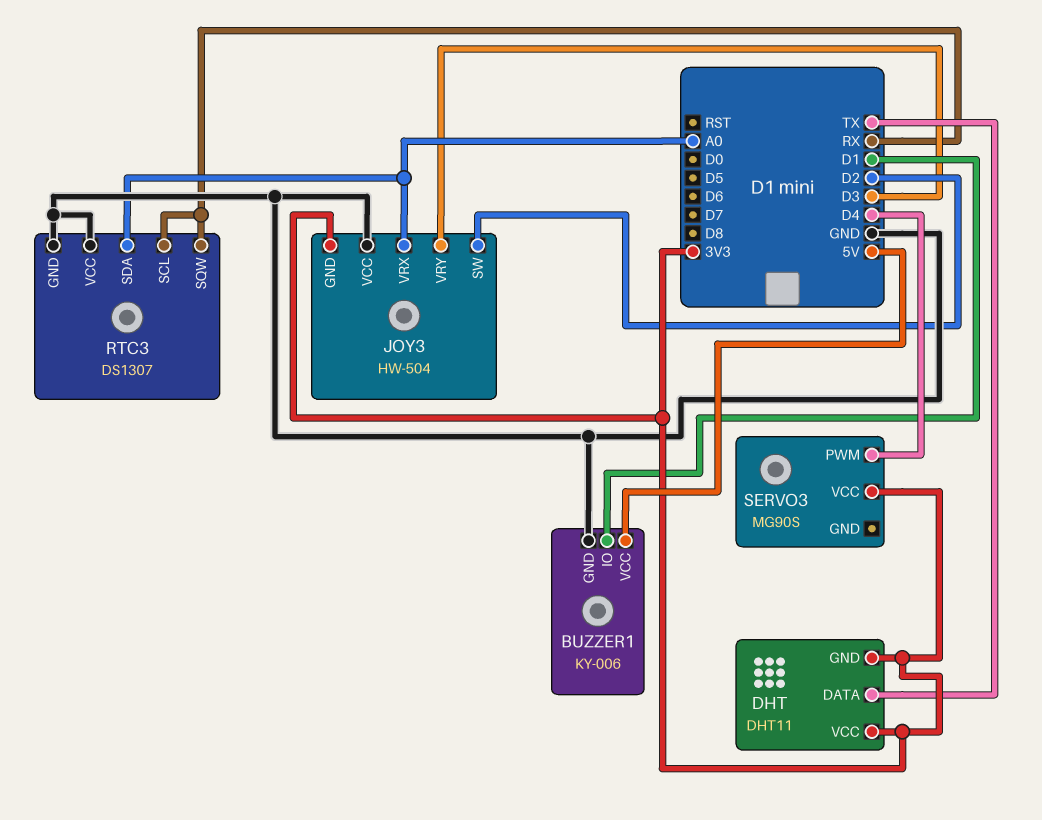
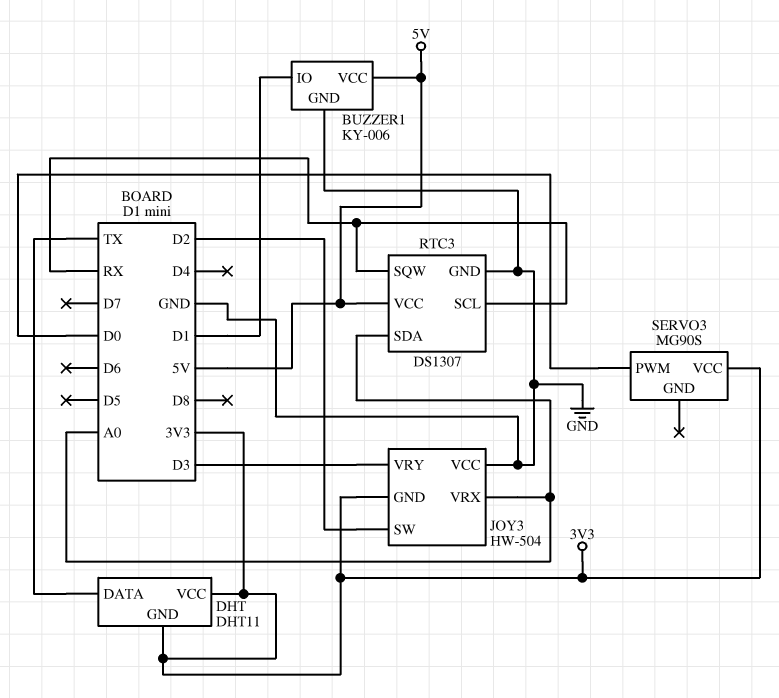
RTC3 pin VCC: GND -> 5V
SERVO3 pin PWM: D4 -> D0

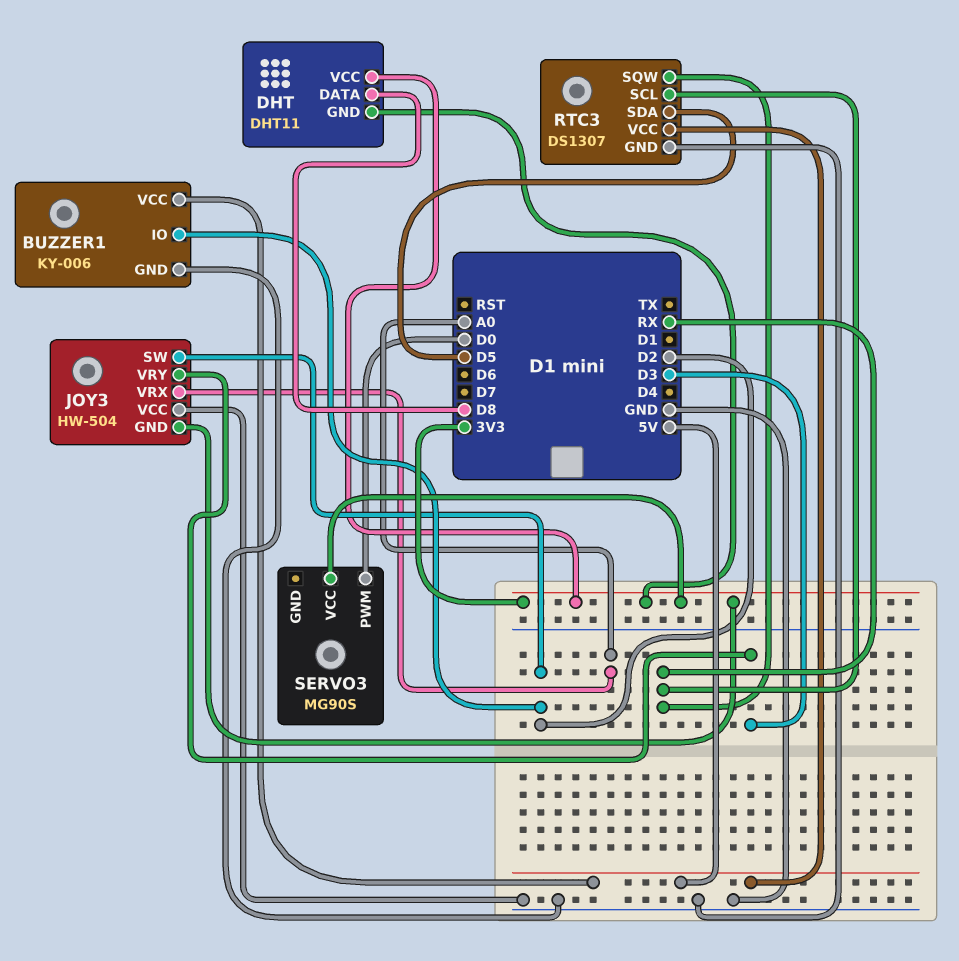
BUZZER1 pin IO: D1 -> D2
DHT pin DATA: TX -> D8
RTC3 pin SDA: A0 -> D5

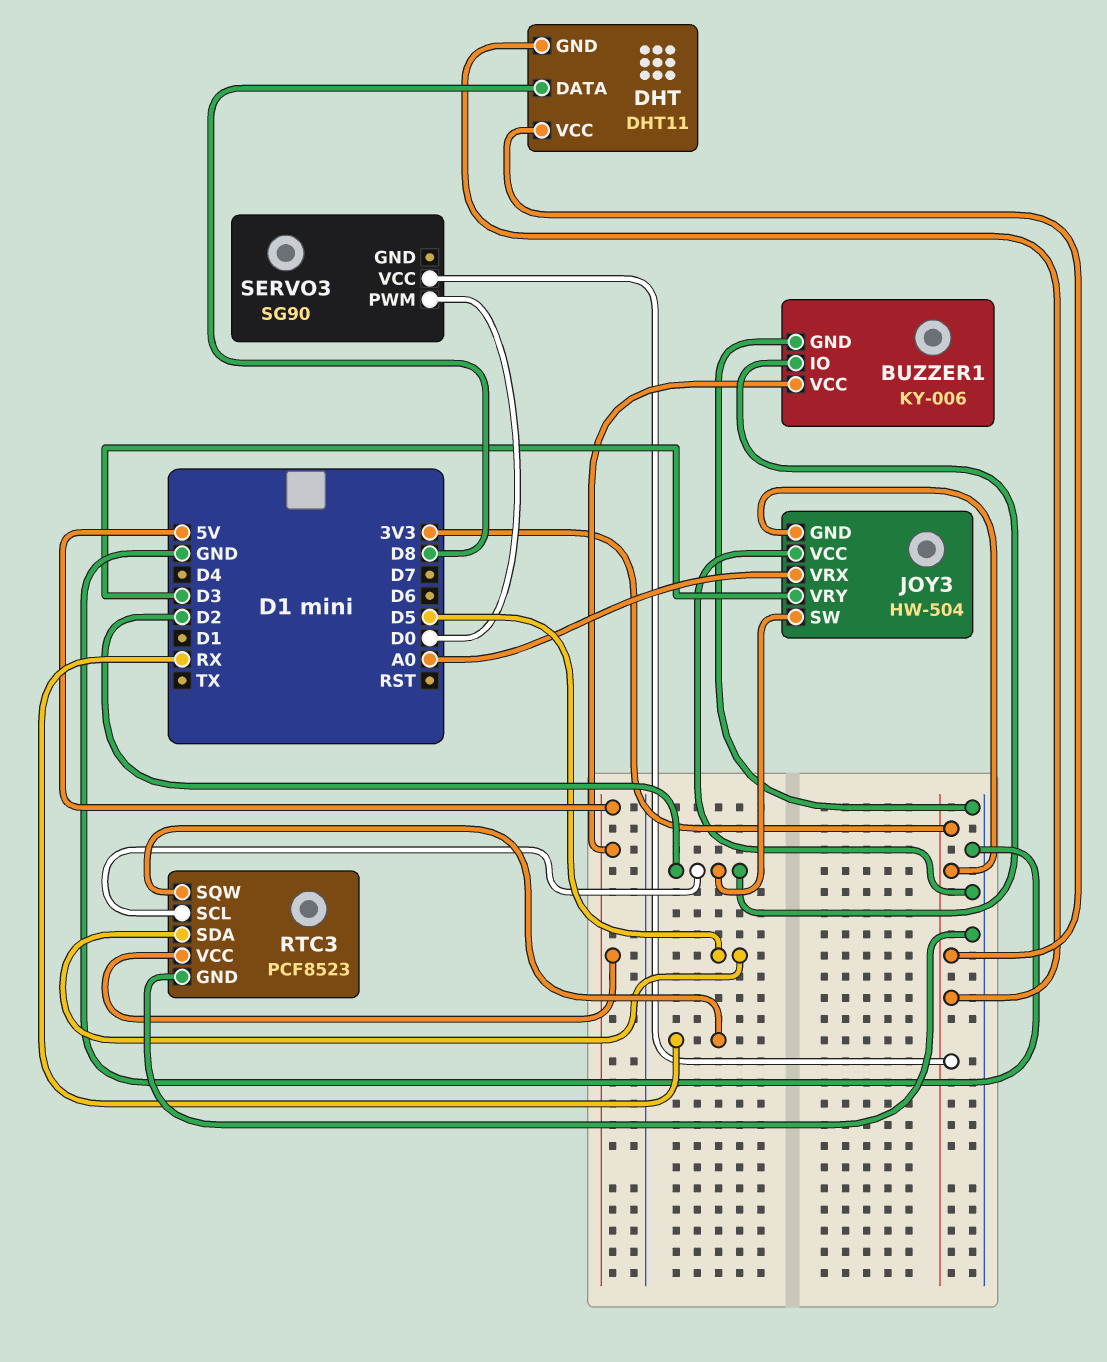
RTC3: DS1307 -> PCF8523
RTC3 pin SCL: RX -> D2
SERVO3: MG90S -> SG90

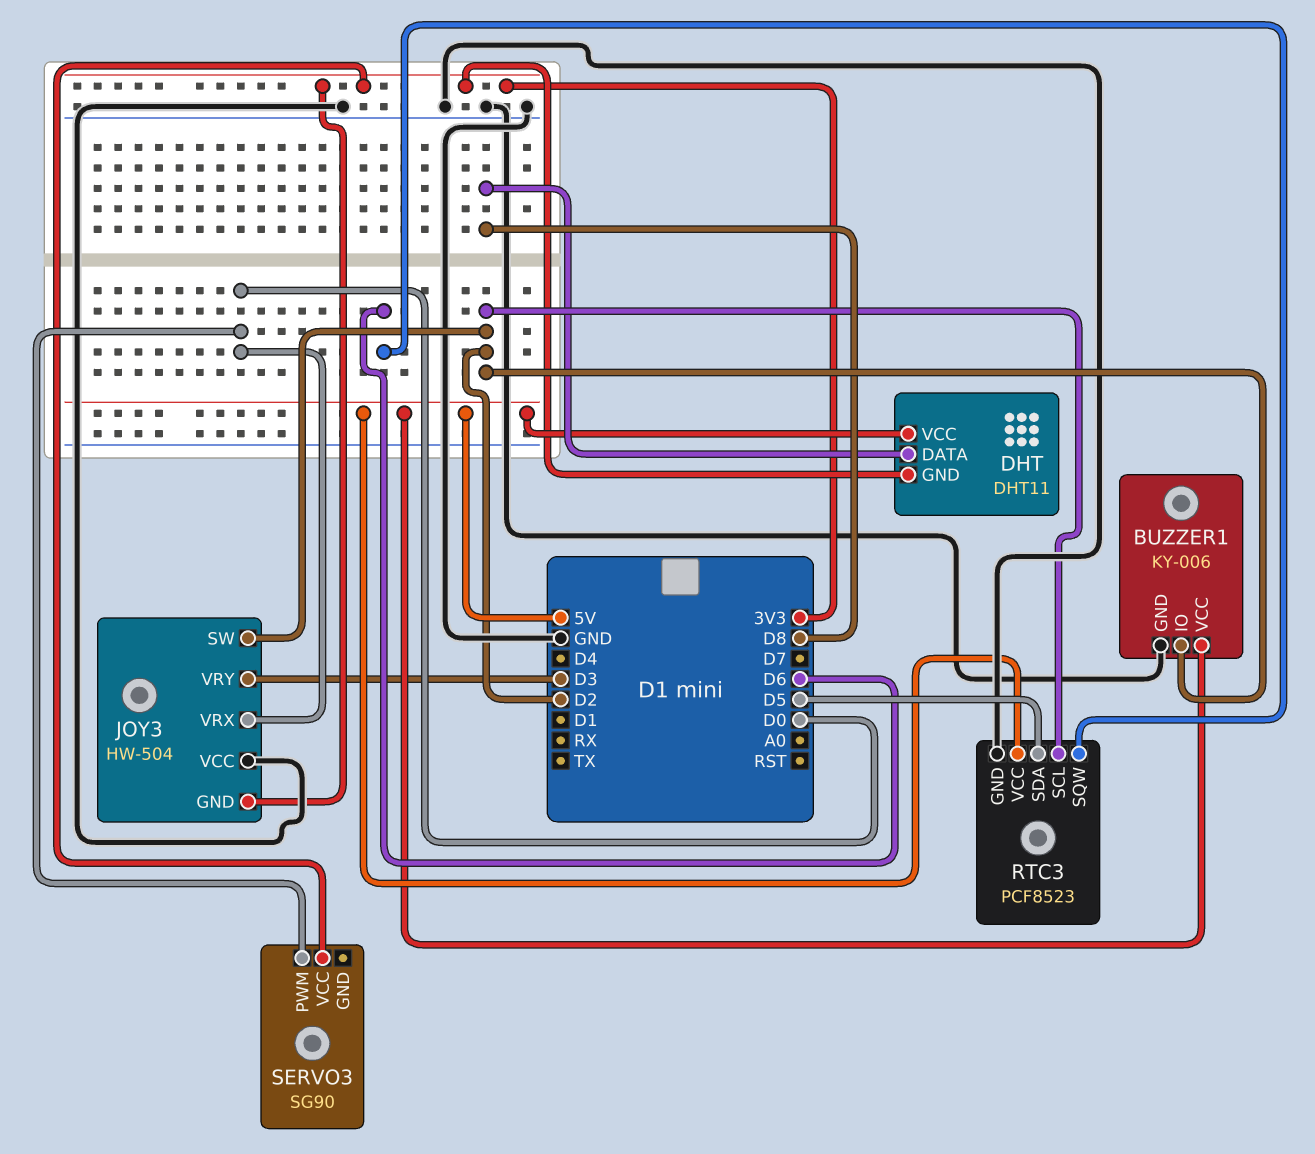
DHT pin VCC: 3V3 -> 5V
JOY3 pin VRX: A0 -> D0
RTC3 pin SQW: RX -> D6

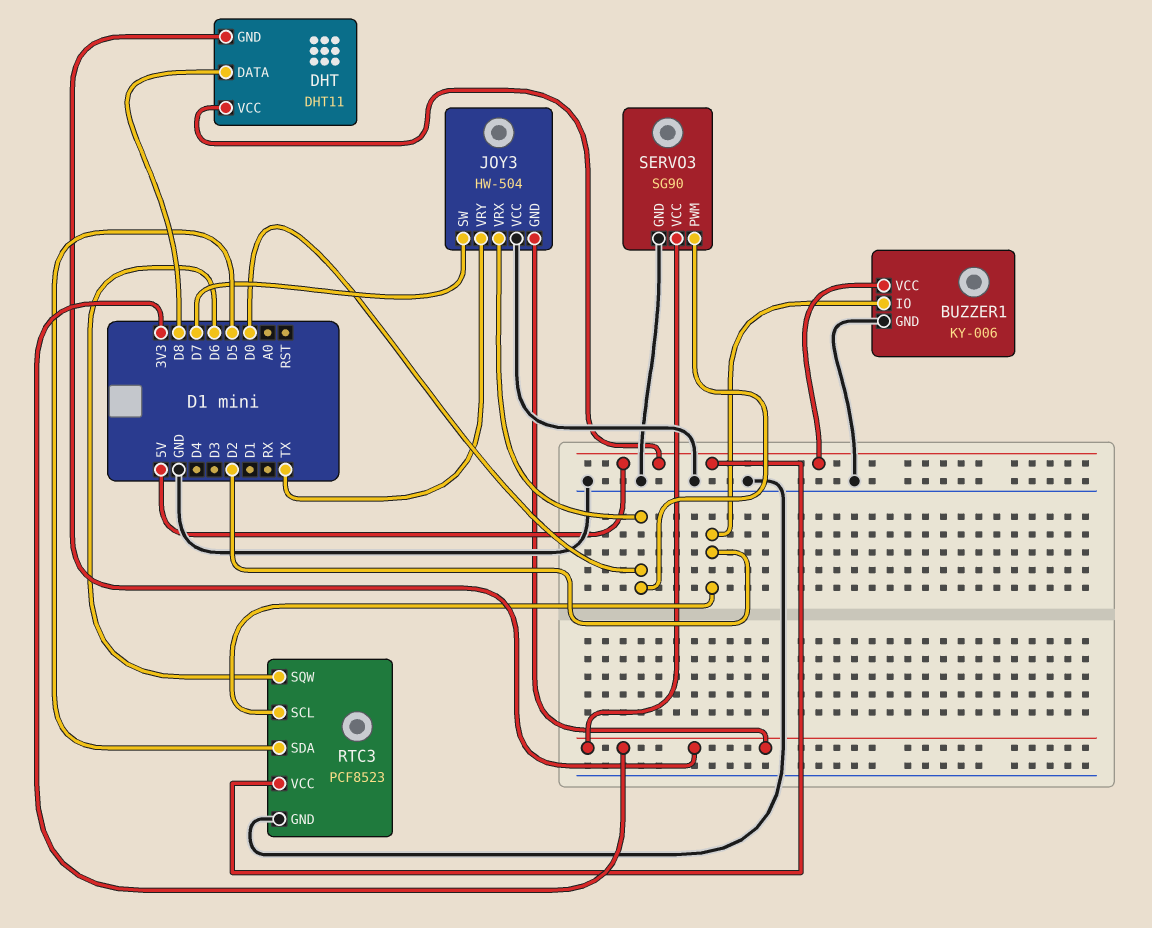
JOY3 pin SW: D2 -> D7
JOY3 pin VRY: D3 -> TX
SERVO3 pin GND: none -> GND

